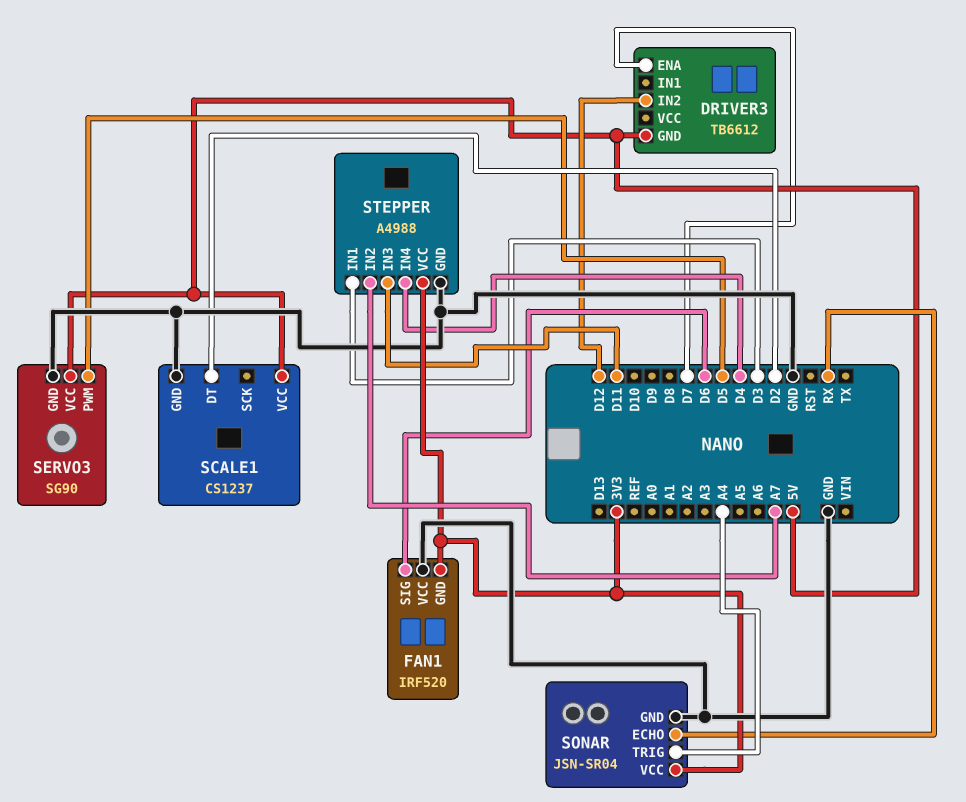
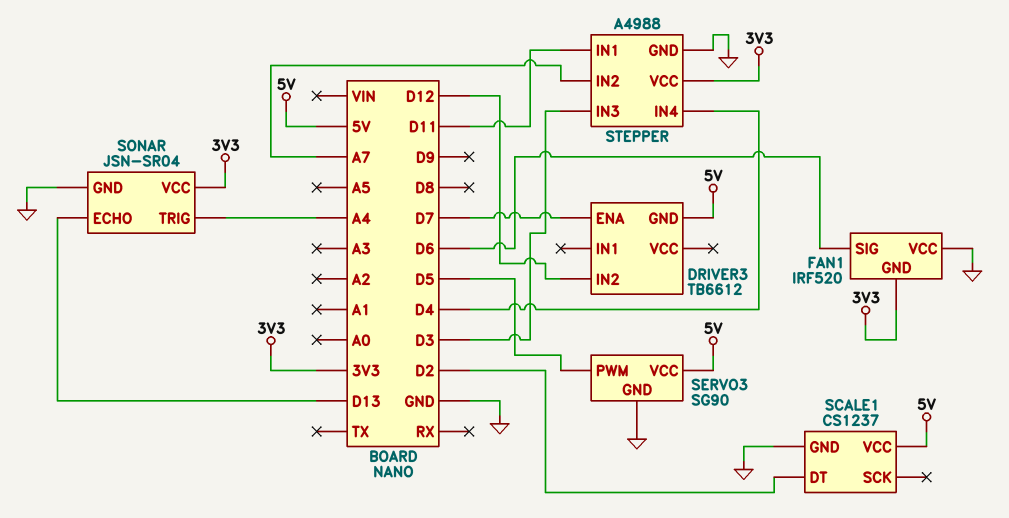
SONAR pin ECHO: RX -> D13
STEPPER pin IN1: D3 -> D11
STEPPER pin IN3: D11 -> D3

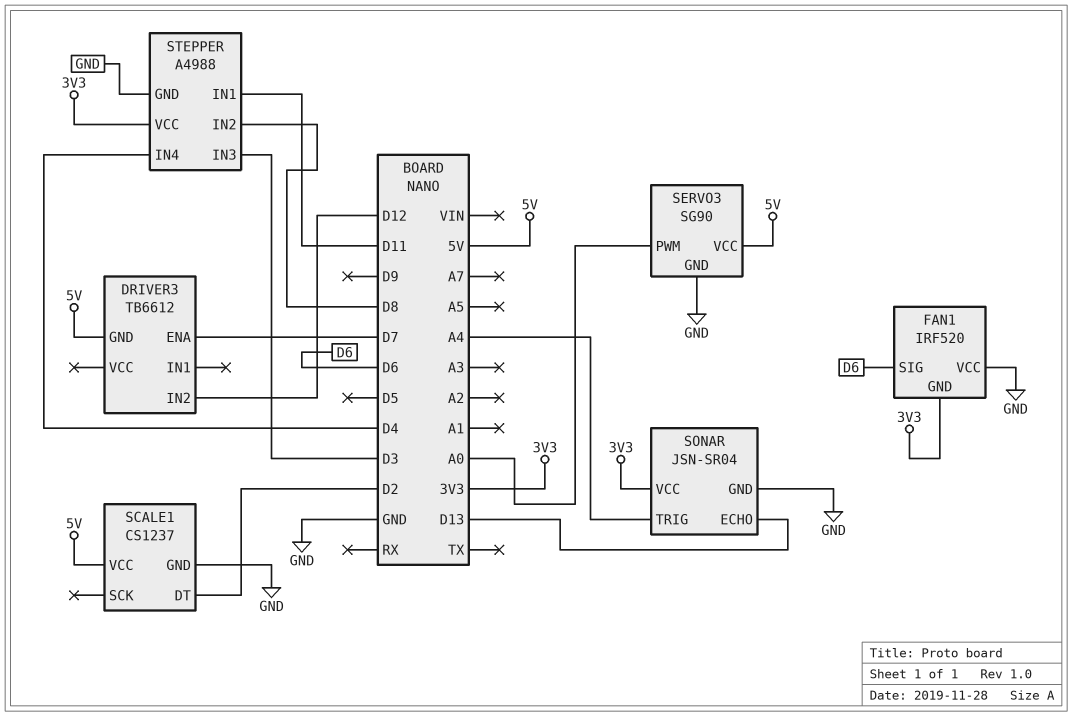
SERVO3 pin PWM: D5 -> A0
STEPPER pin IN2: A7 -> D8

